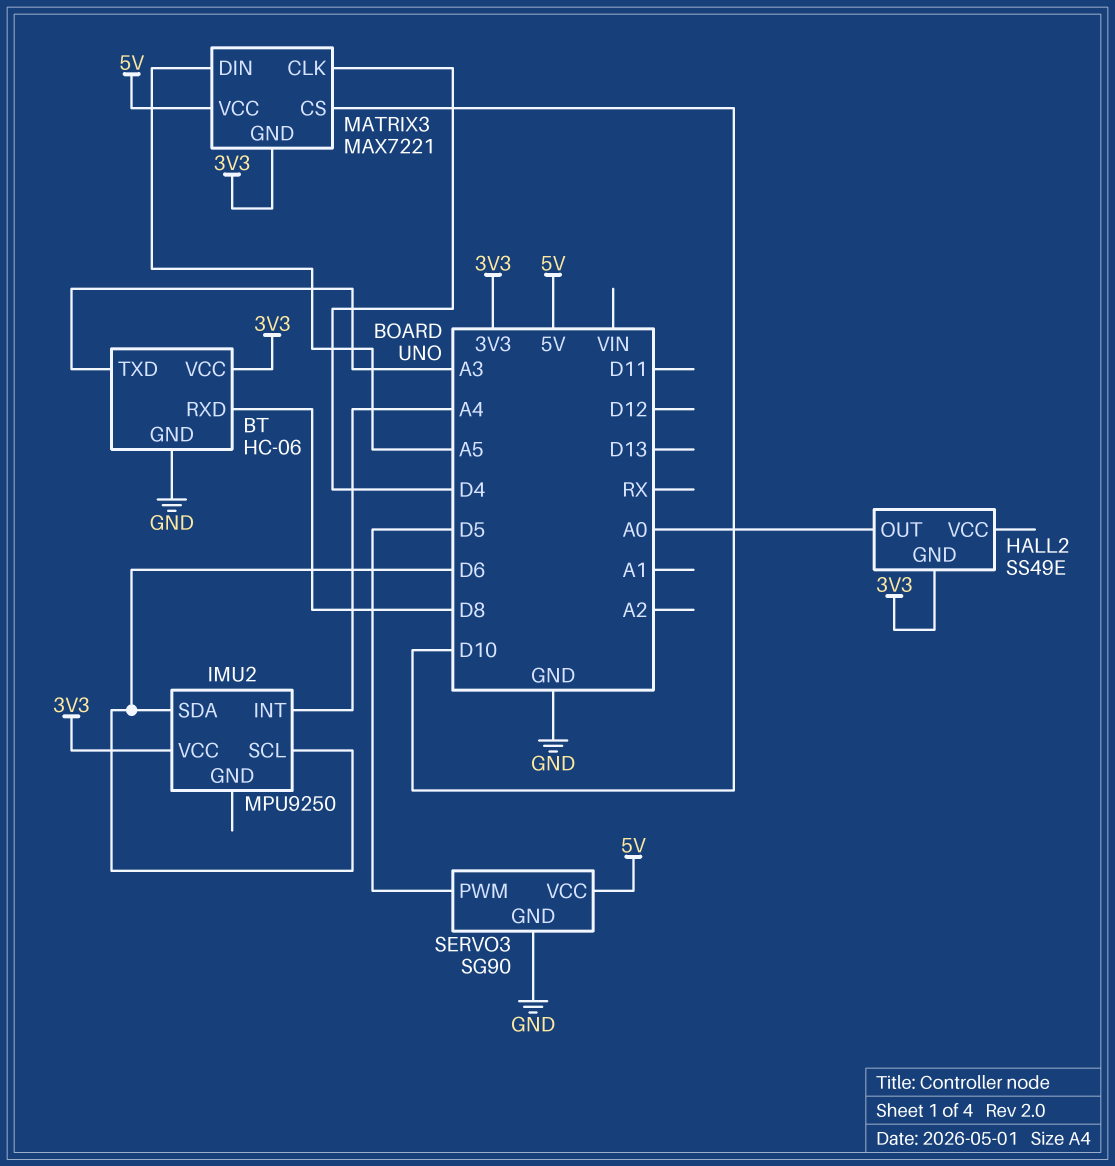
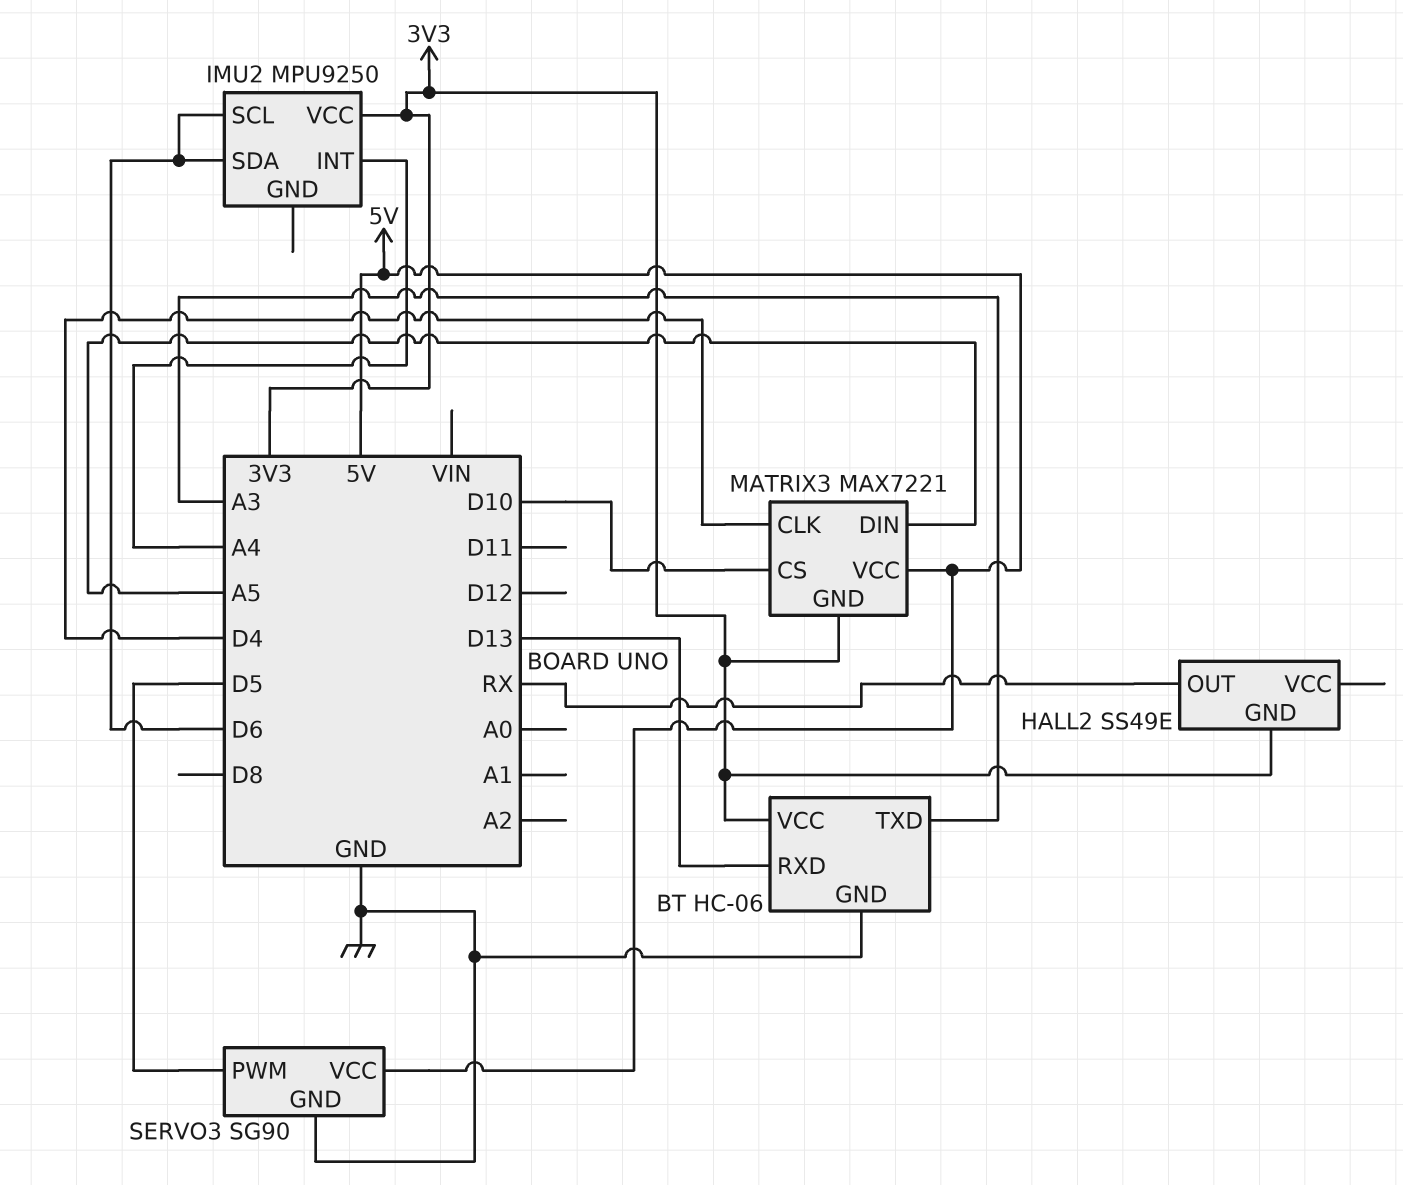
BT pin RXD: D8 -> D13
HALL2 pin OUT: A0 -> RX

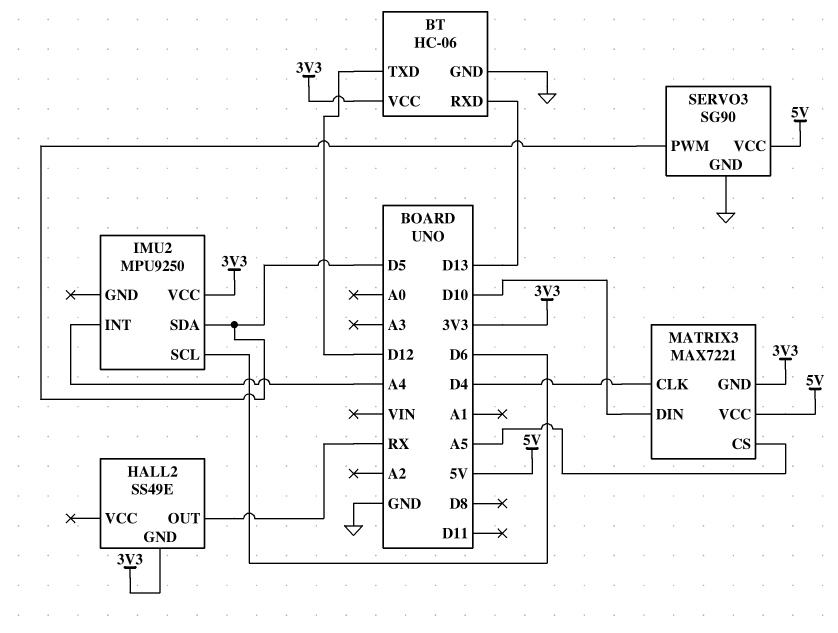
BT pin TXD: A3 -> D12
IMU2 pin SDA: D6 -> D5
MATRIX3 pin CS: D10 -> A5
MATRIX3 pin DIN: A5 -> D10

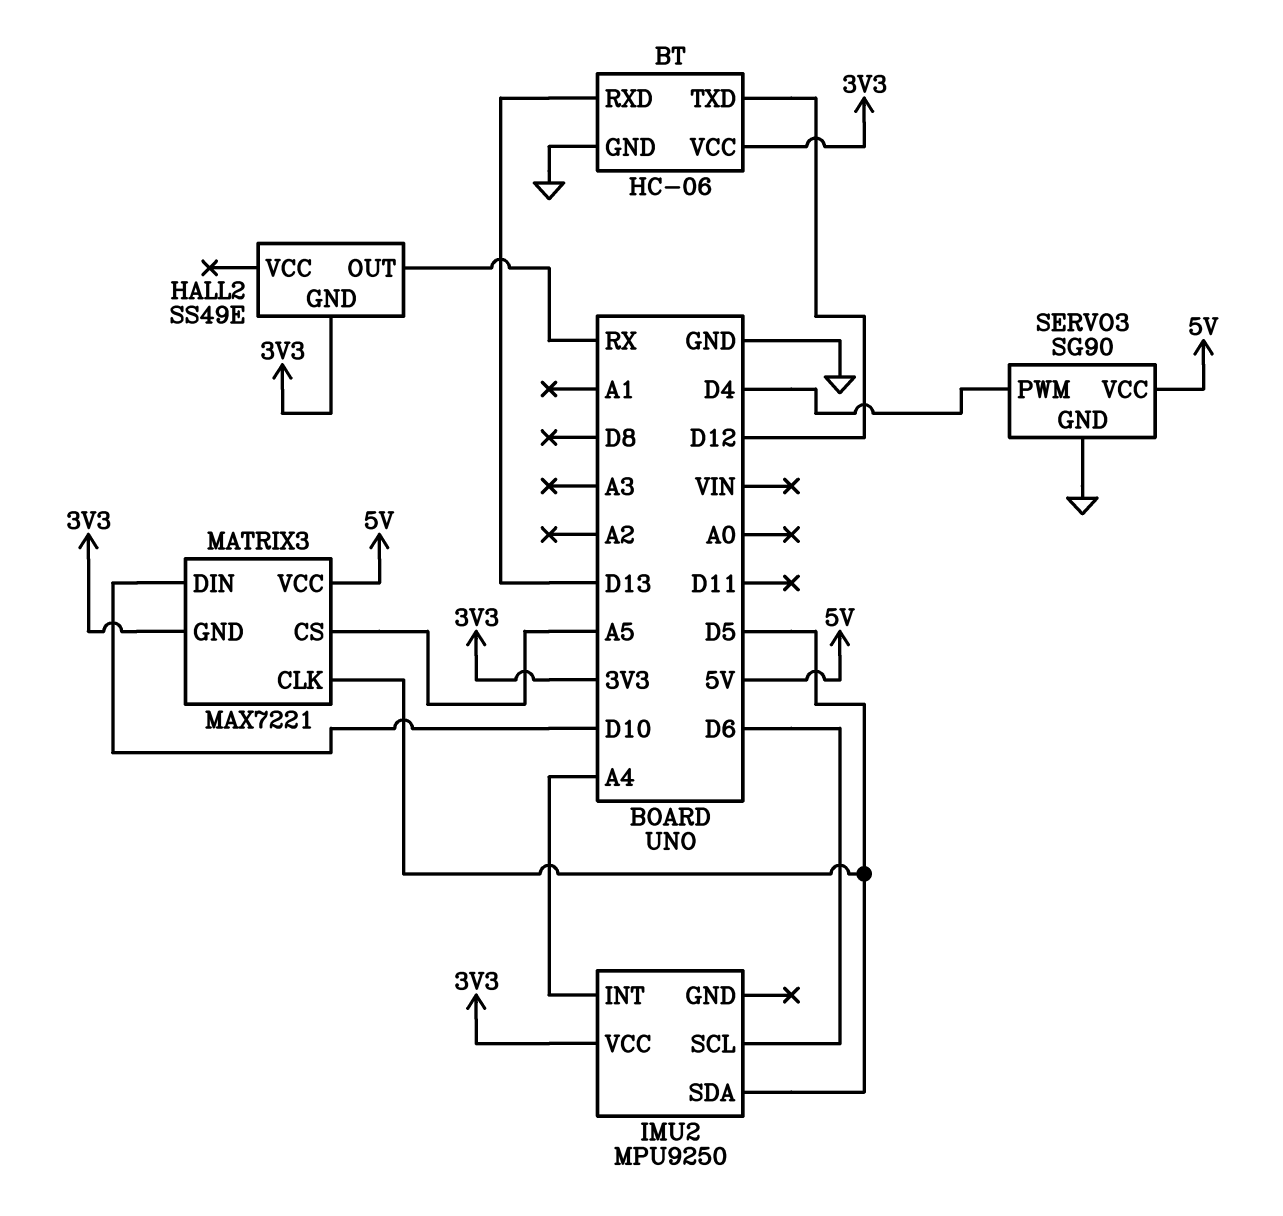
MATRIX3 pin CLK: D4 -> D5
SERVO3 pin PWM: D5 -> D4

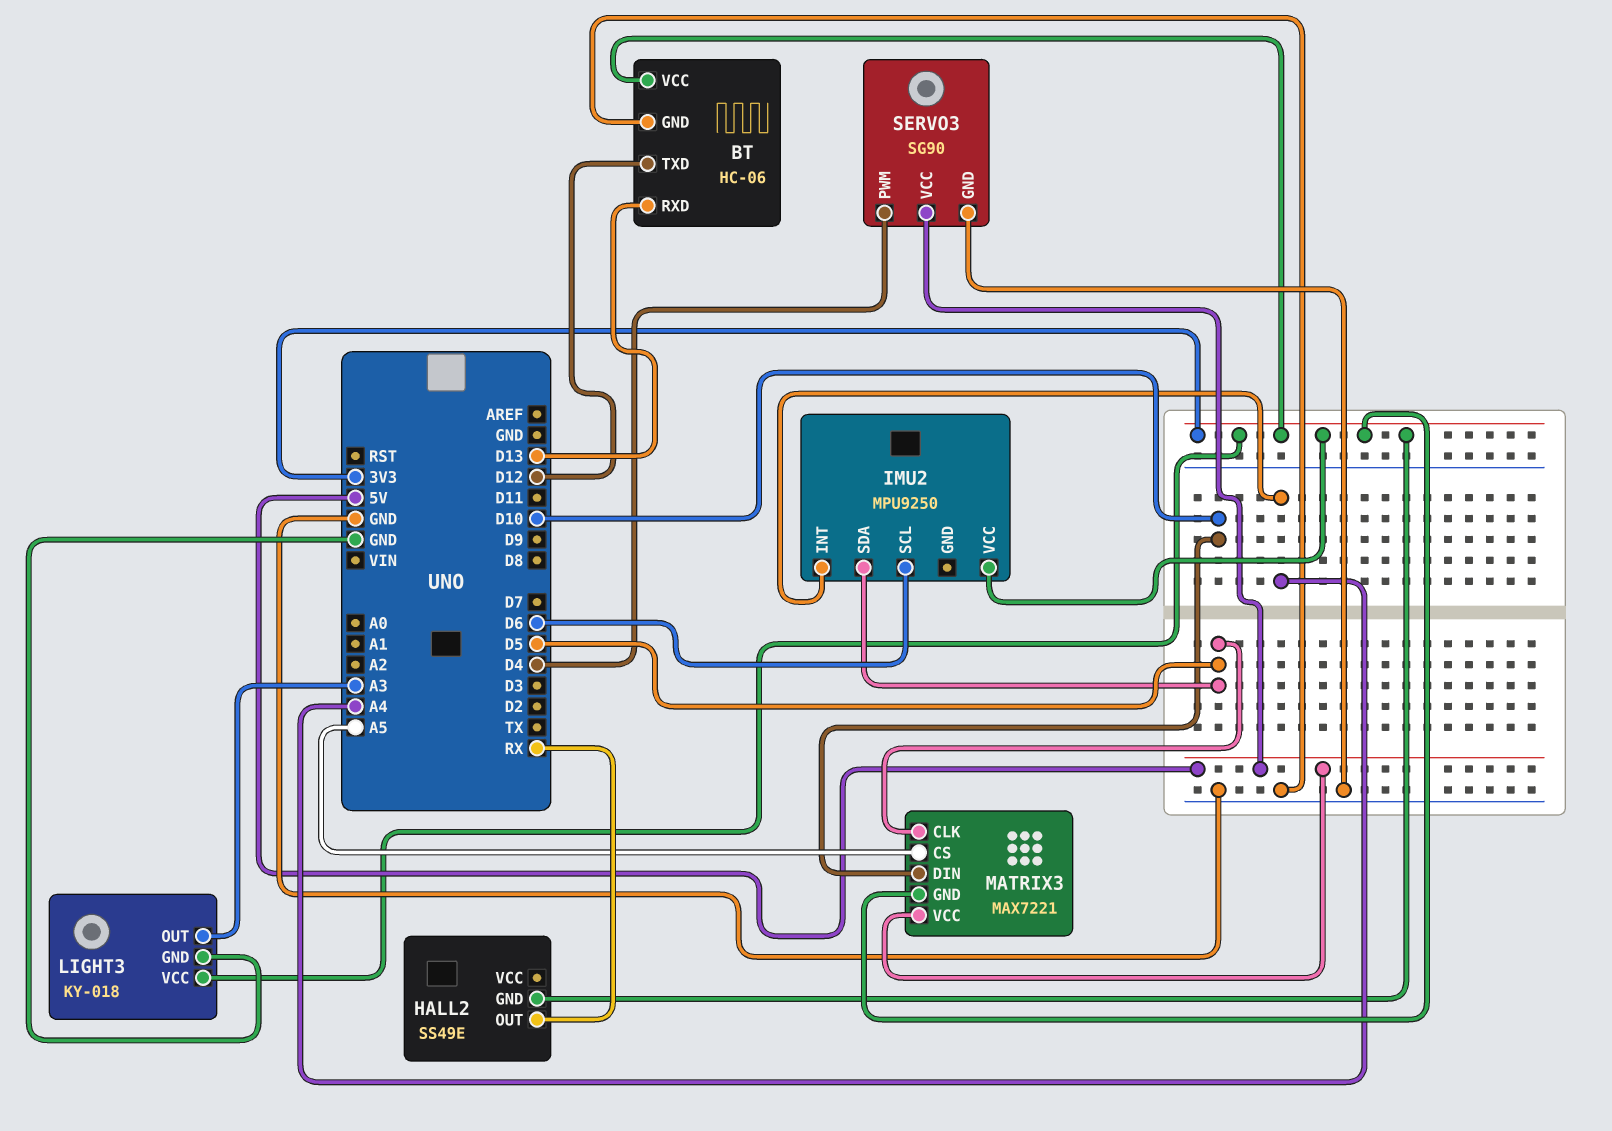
LIGHT3: none -> KY-018
LIGHT3 pin GND: none -> GND
LIGHT3 pin OUT: none -> A3
LIGHT3 pin VCC: none -> 3V3

